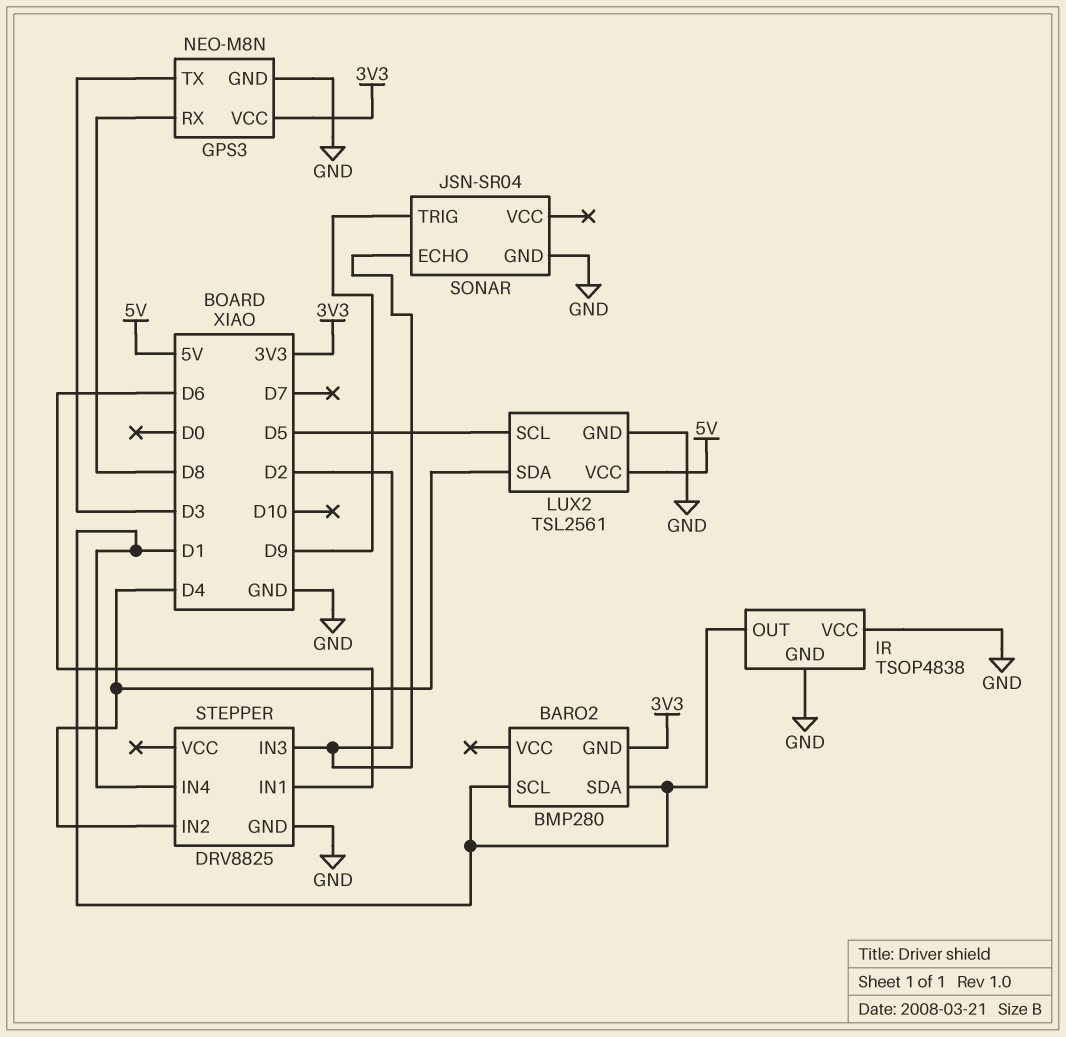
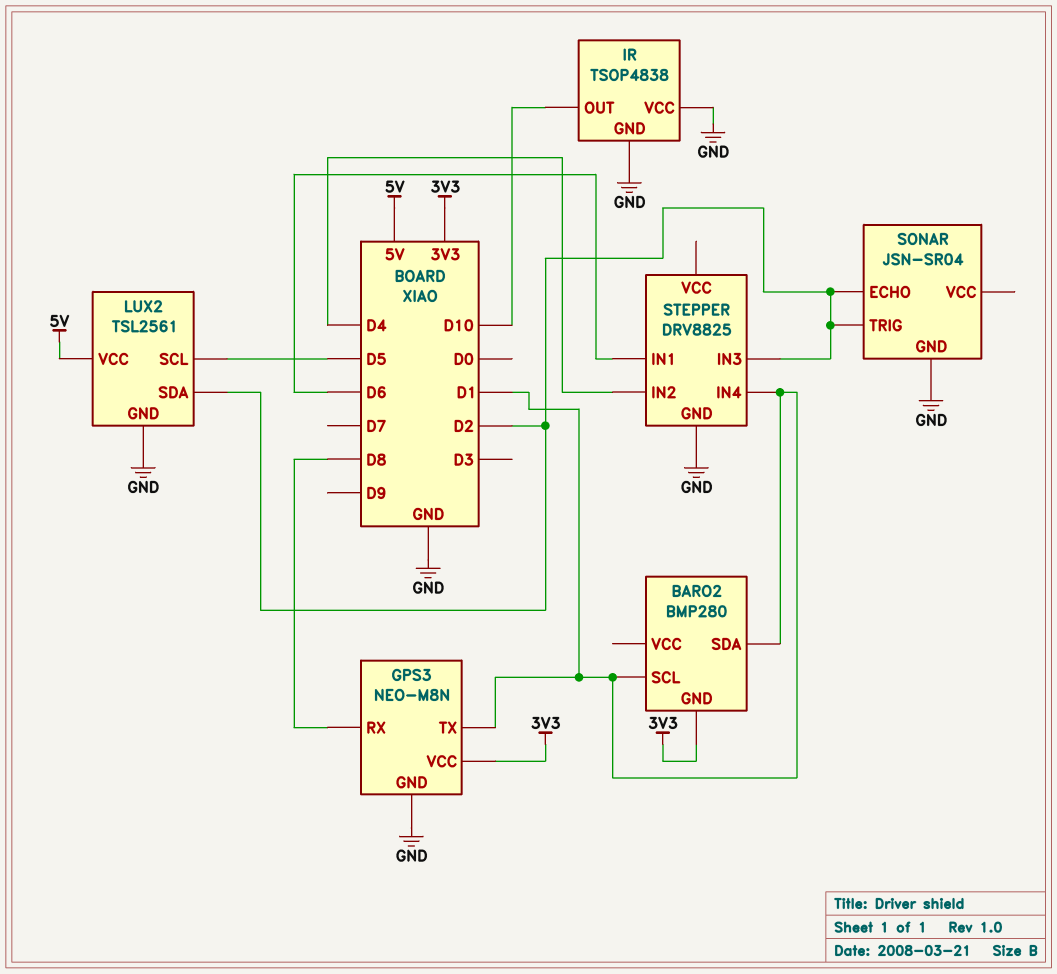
GPS3 pin TX: D3 -> D1
IR pin OUT: D1 -> D10
LUX2 pin SDA: D4 -> D2
SONAR pin TRIG: D9 -> D2

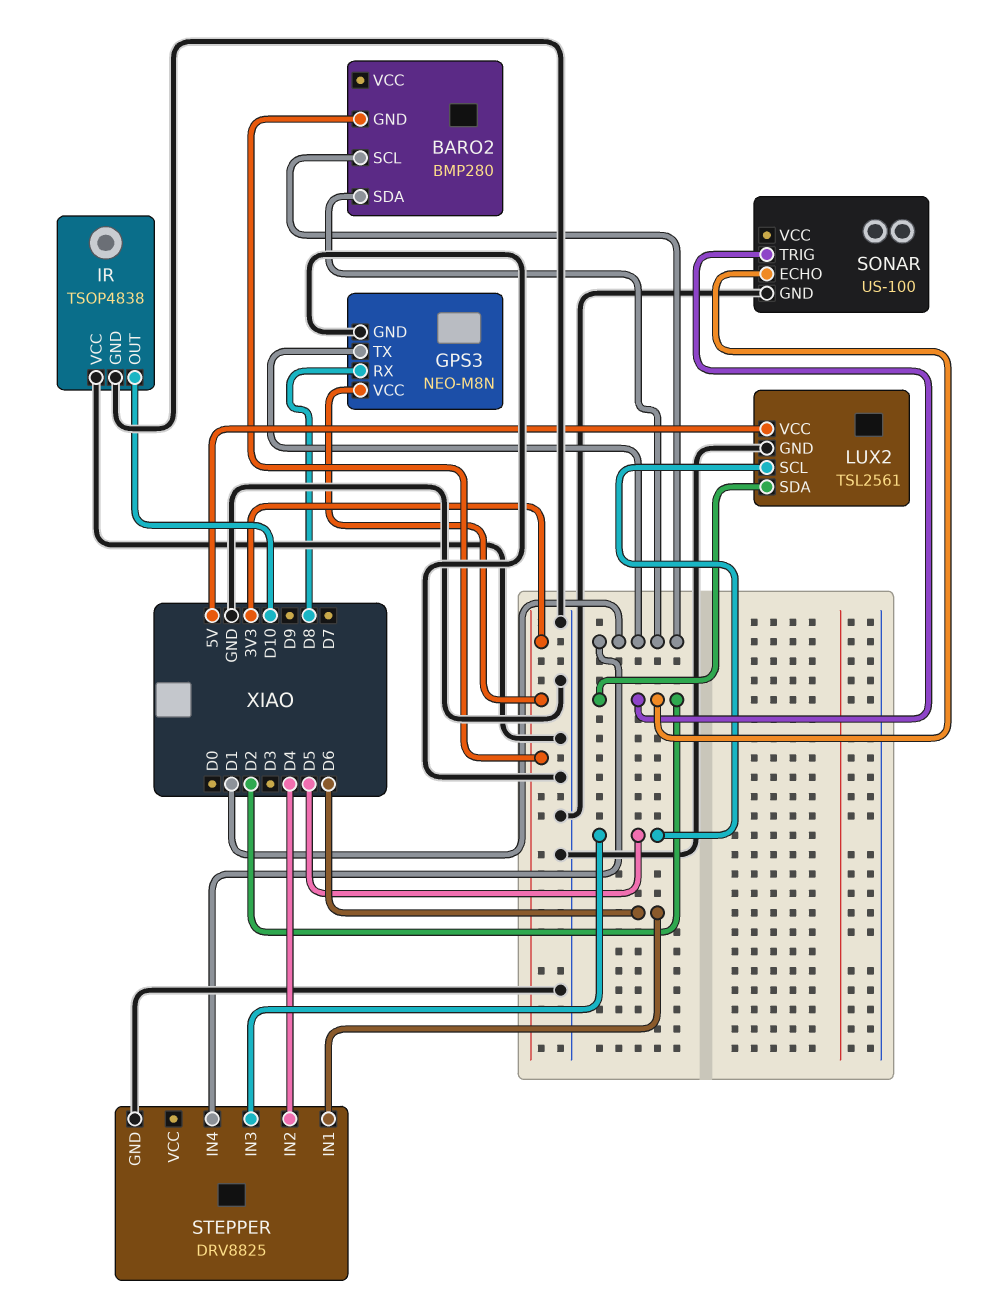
SONAR: JSN-SR04 -> US-100
STEPPER pin IN3: D2 -> D5

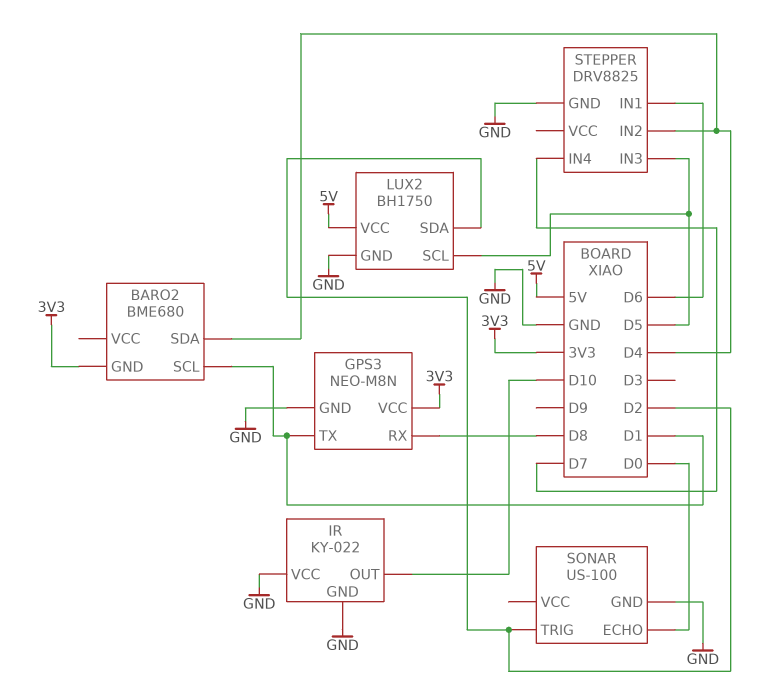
BARO2: BMP280 -> BME680
BARO2 pin SDA: D1 -> D4
IR: TSOP4838 -> KY-022
LUX2: TSL2561 -> BH1750
SONAR pin ECHO: D2 -> D0
STEPPER pin IN4: D1 -> D7

